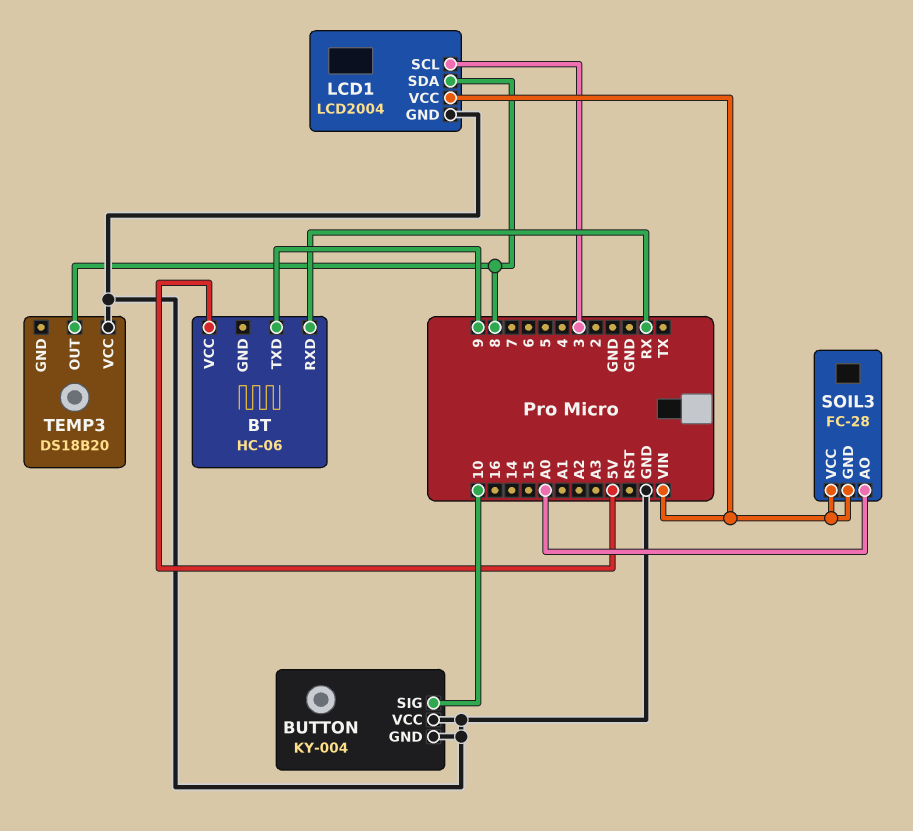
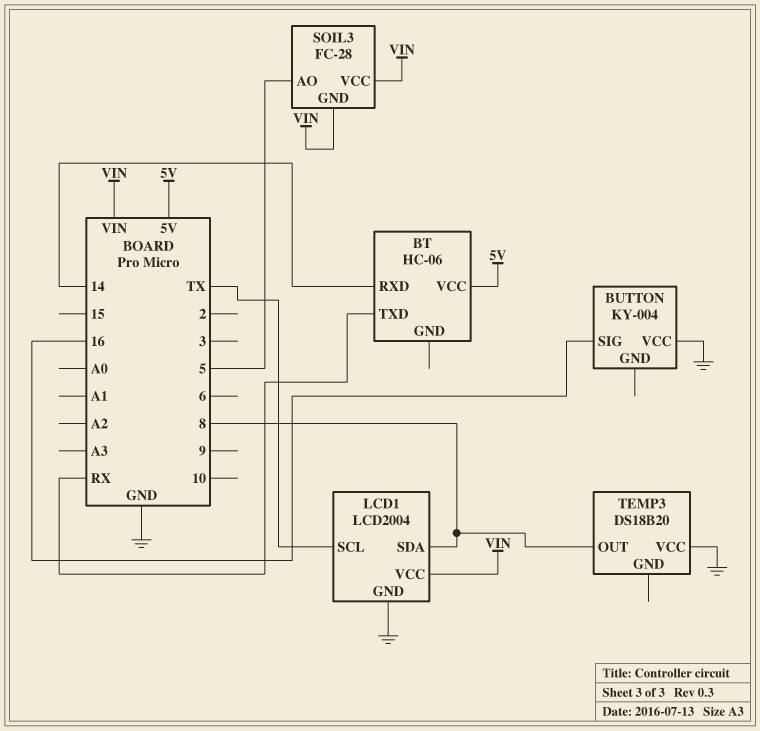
BT pin RXD: RX -> 14
BT pin TXD: 9 -> RX
BUTTON pin GND: GND -> none
BUTTON pin SIG: 10 -> 16
LCD1 pin SCL: 3 -> TX
SOIL3 pin AO: A0 -> 5

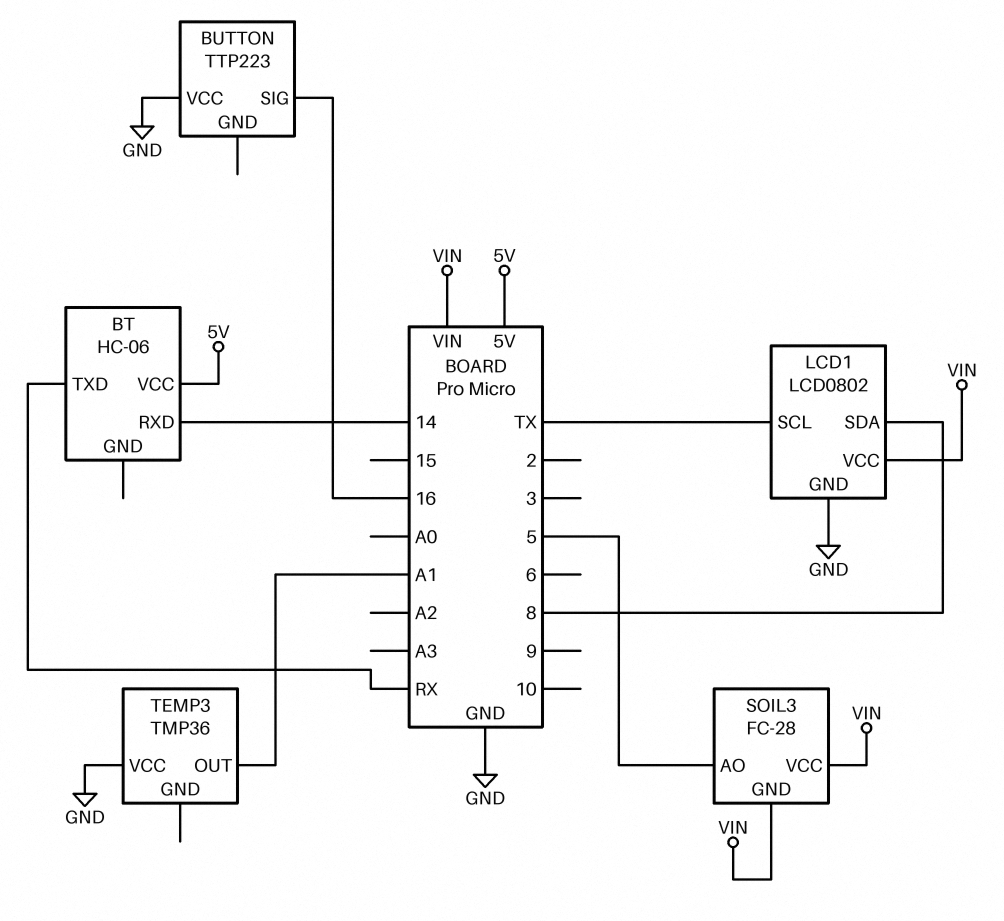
BUTTON: KY-004 -> TTP223
LCD1: LCD2004 -> LCD0802
TEMP3: DS18B20 -> TMP36
TEMP3 pin OUT: 8 -> A1

